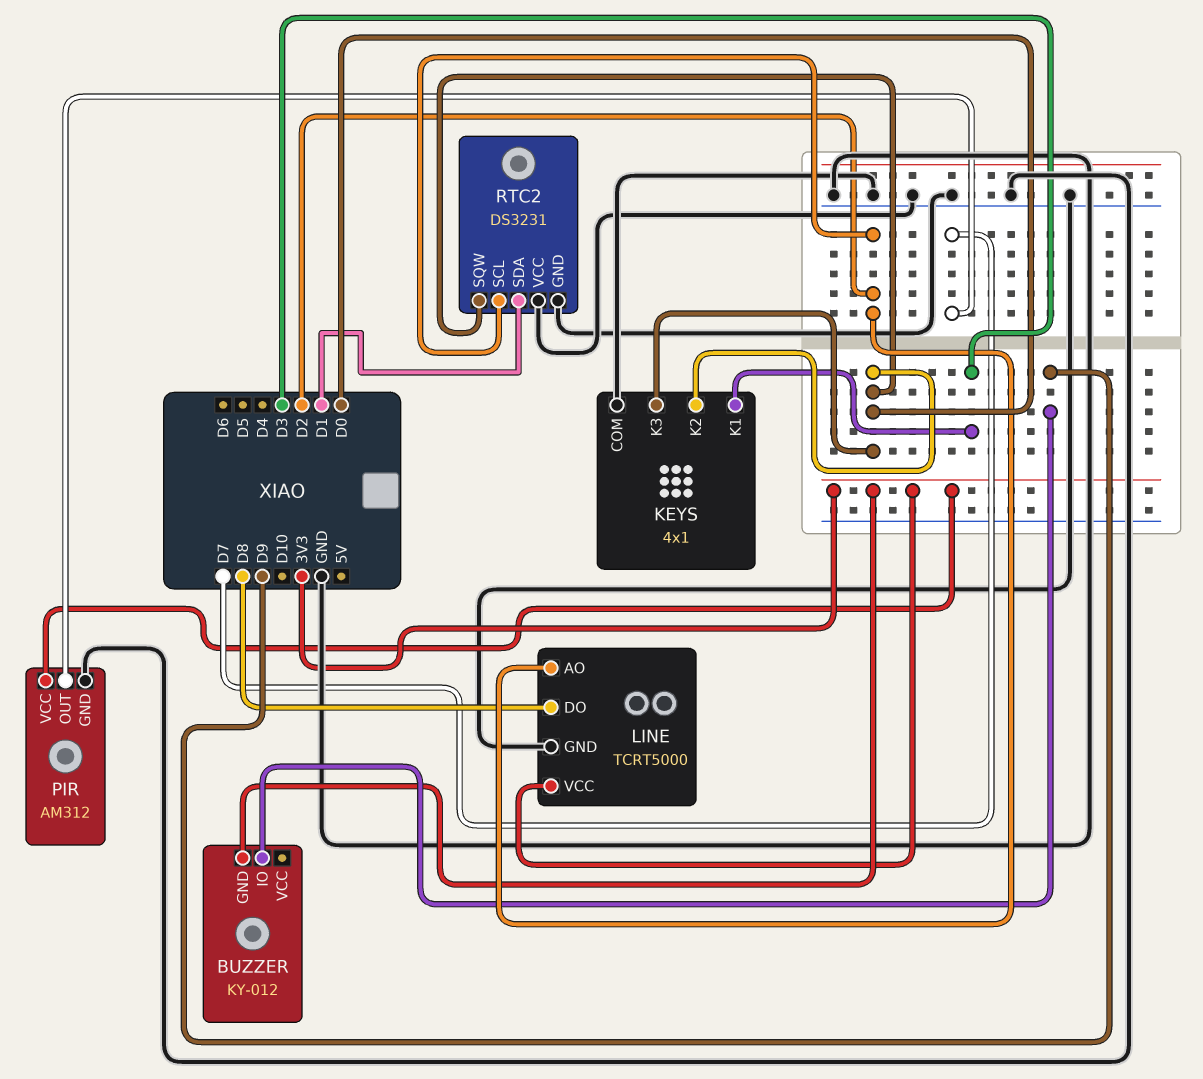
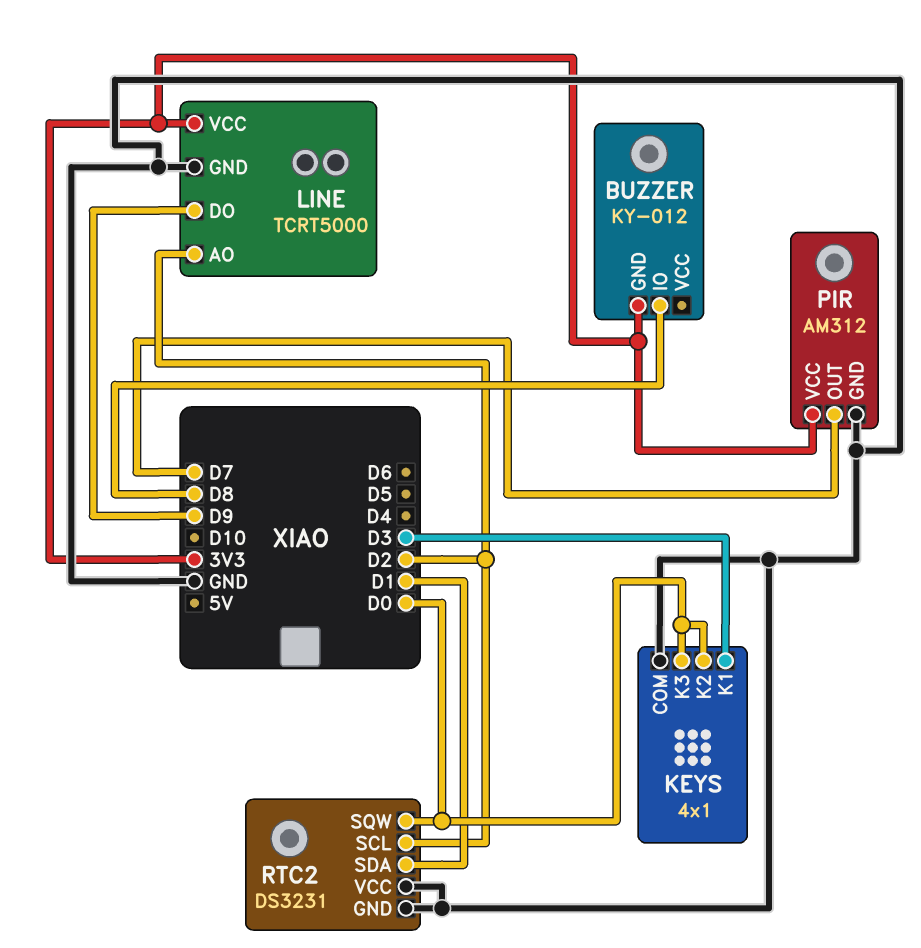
BUZZER pin IO: D9 -> D8
LINE pin DO: D8 -> D9

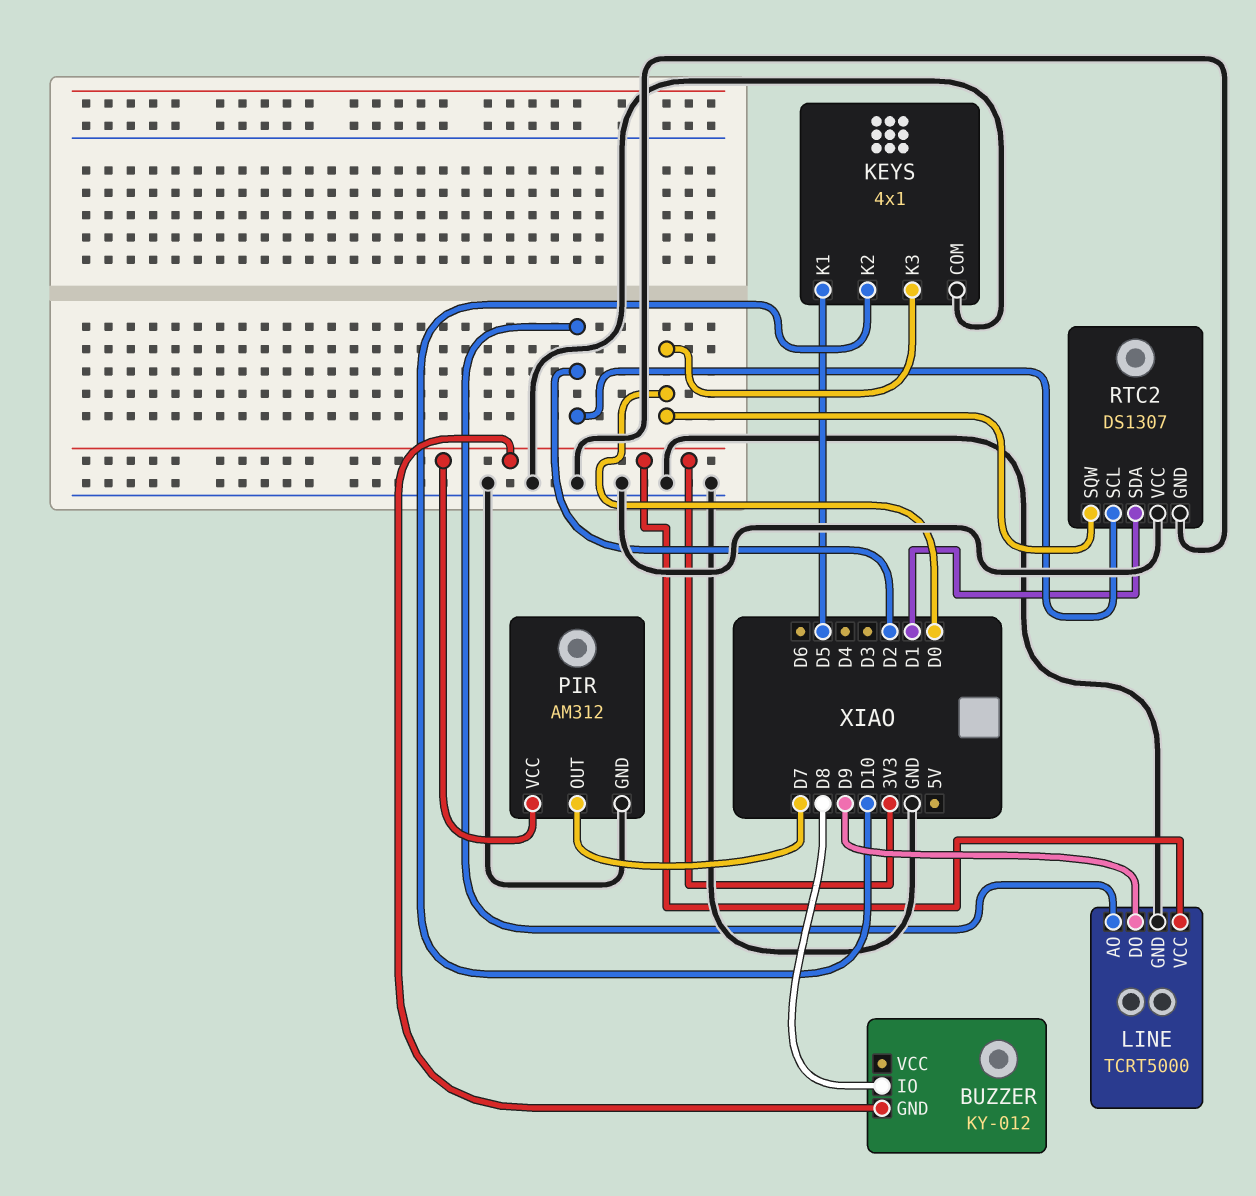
KEYS pin K1: D3 -> D5
KEYS pin K2: D0 -> D10
RTC2: DS3231 -> DS1307

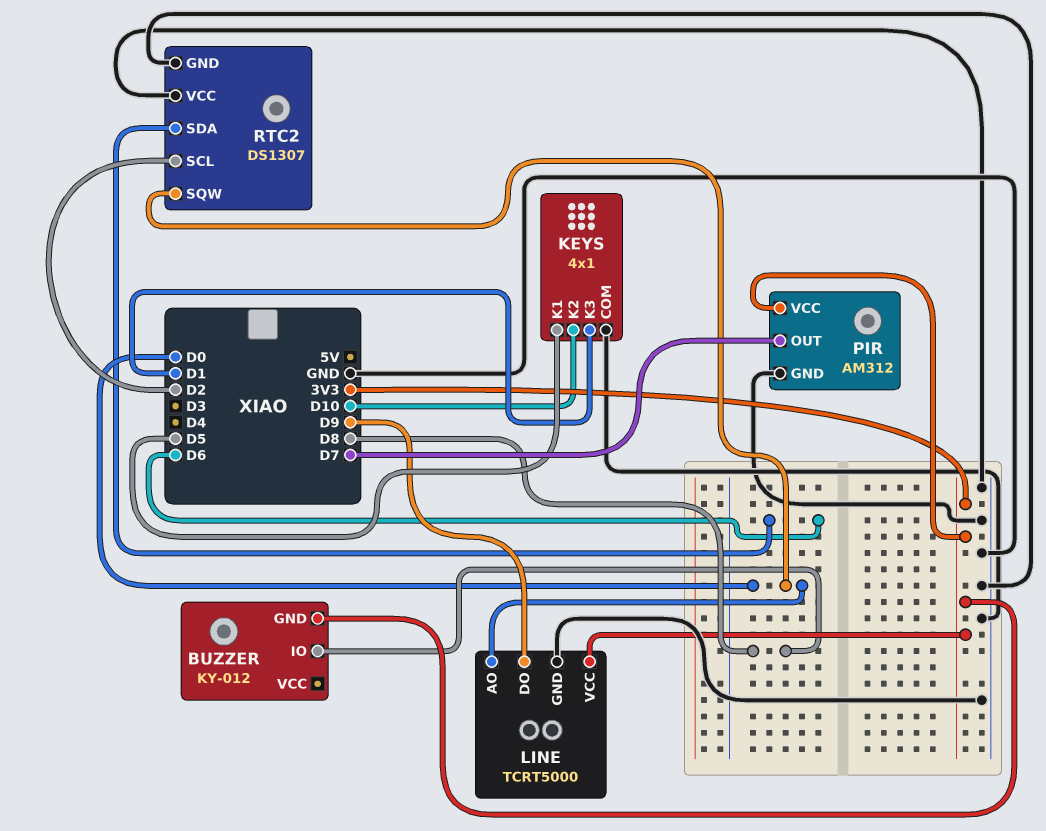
KEYS pin K3: D0 -> D1
LINE pin AO: D2 -> D0
RTC2 pin SDA: D1 -> D6

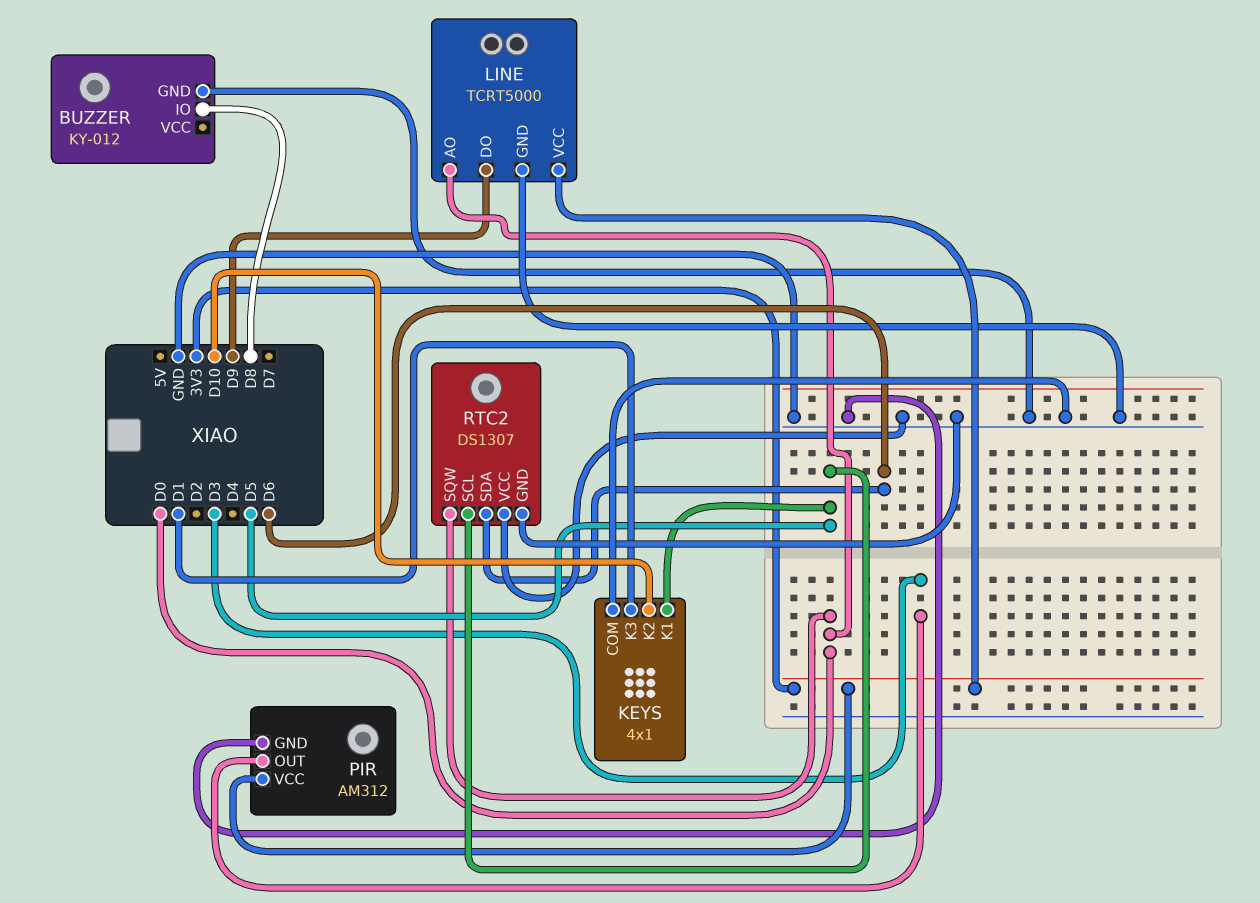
BUZZER pin GND: 3V3 -> GND
PIR pin OUT: D7 -> D3
RTC2 pin SCL: D2 -> D5

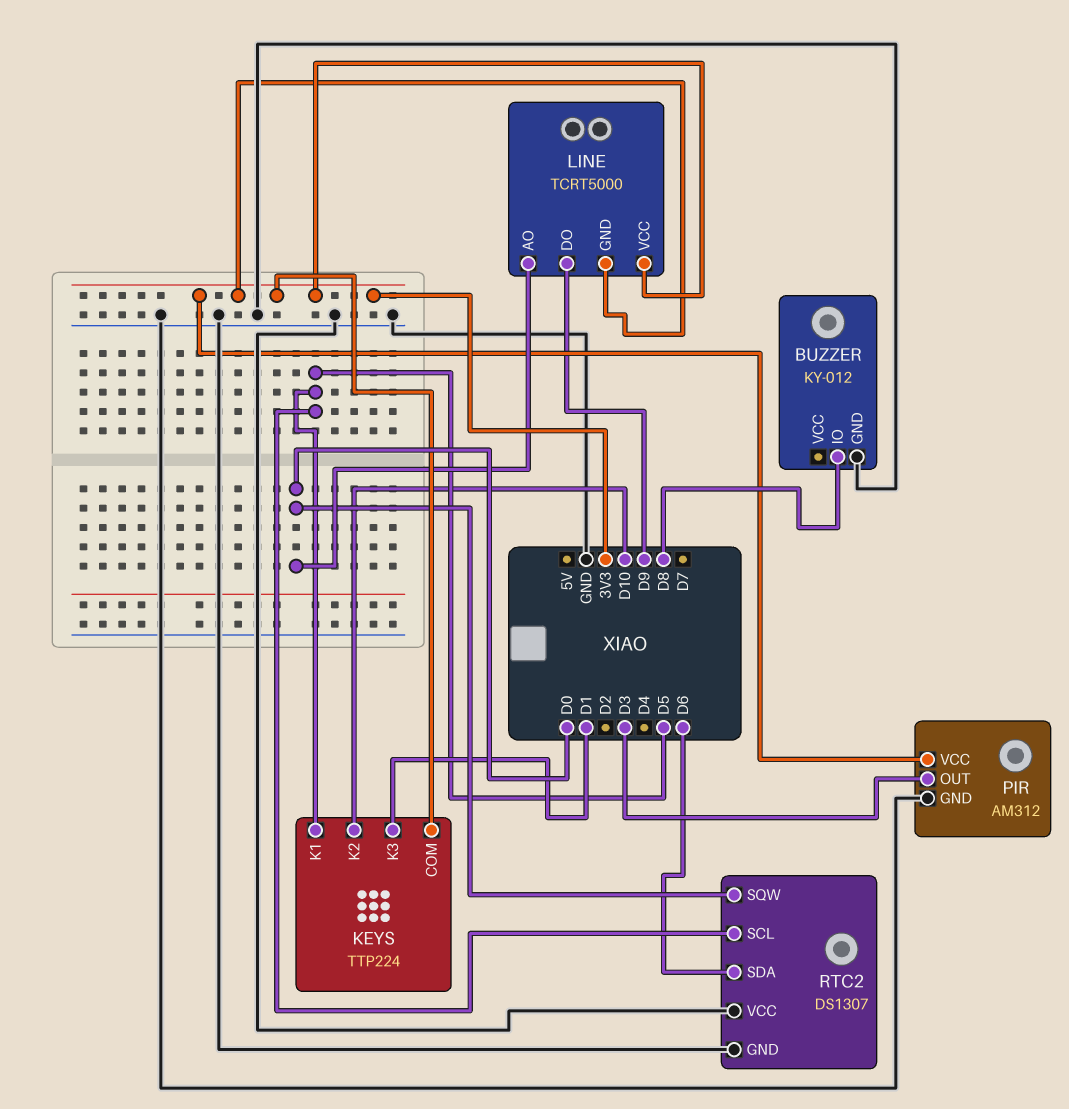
KEYS: 4x1 -> TTP224
KEYS pin COM: GND -> 3V3
LINE pin GND: GND -> 3V3

